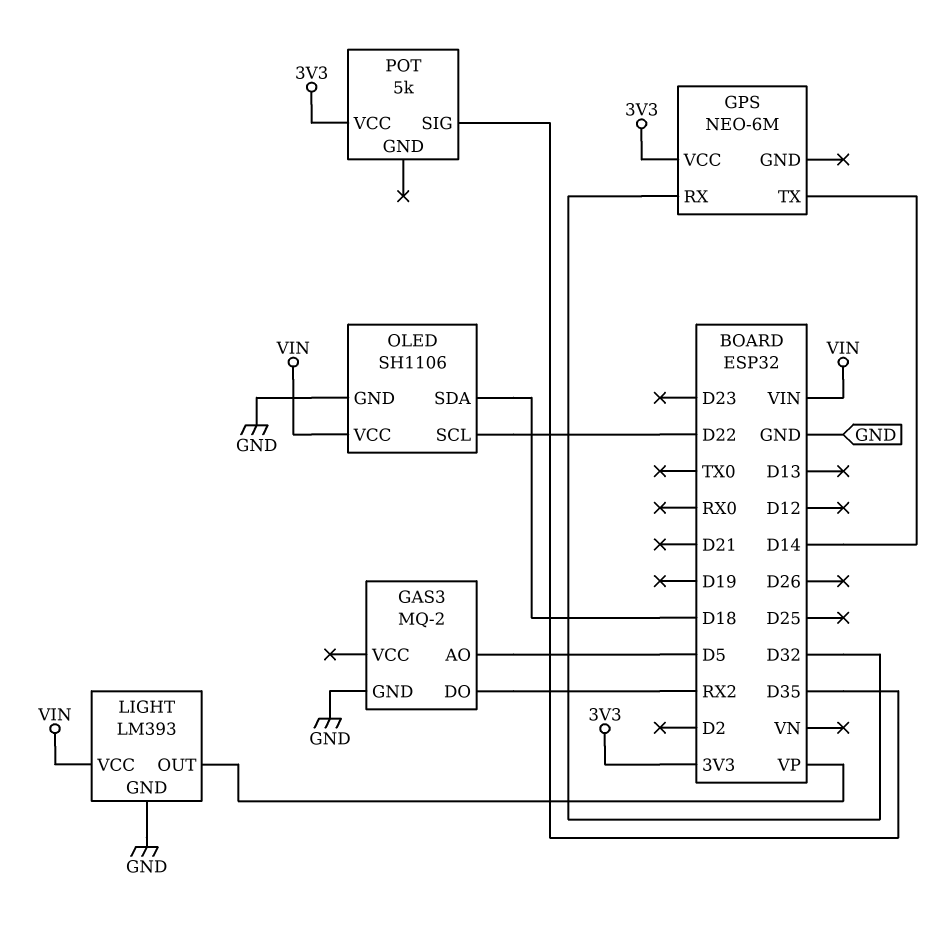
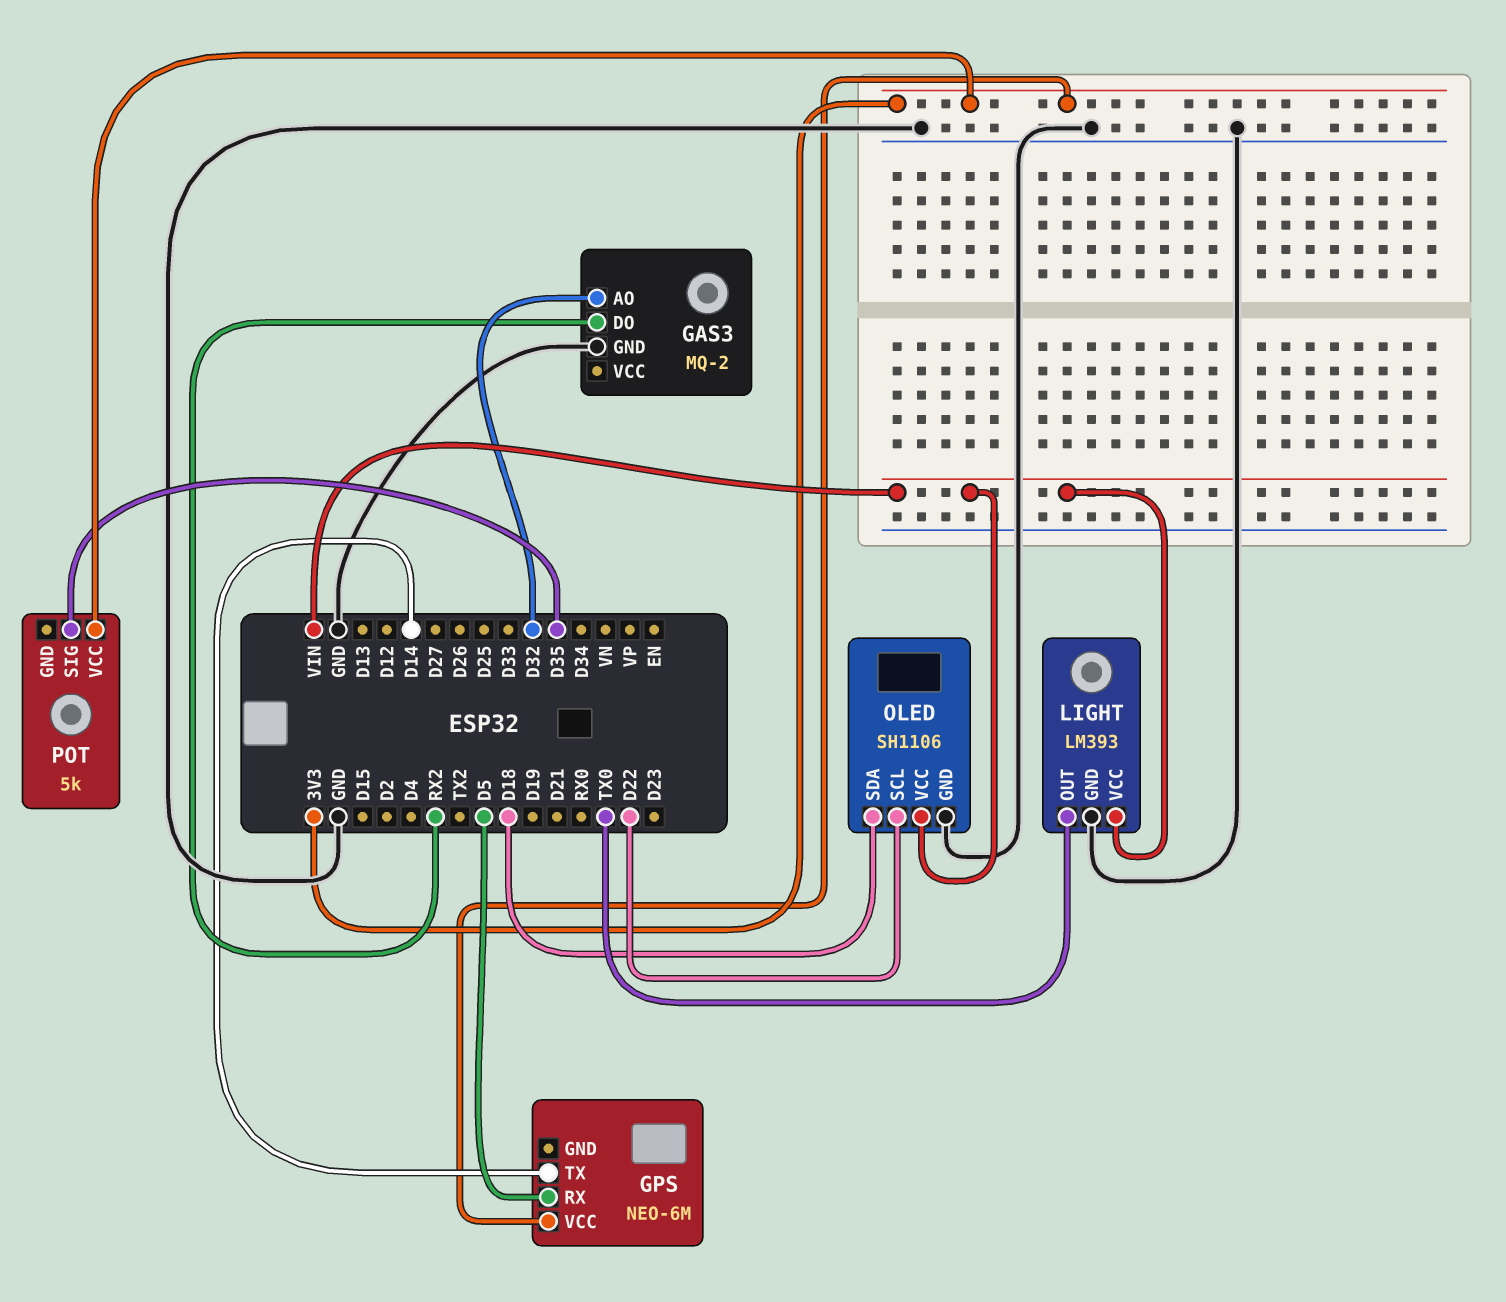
GAS3 pin AO: D5 -> D32
GPS pin RX: D32 -> D5
LIGHT pin OUT: VP -> TX0

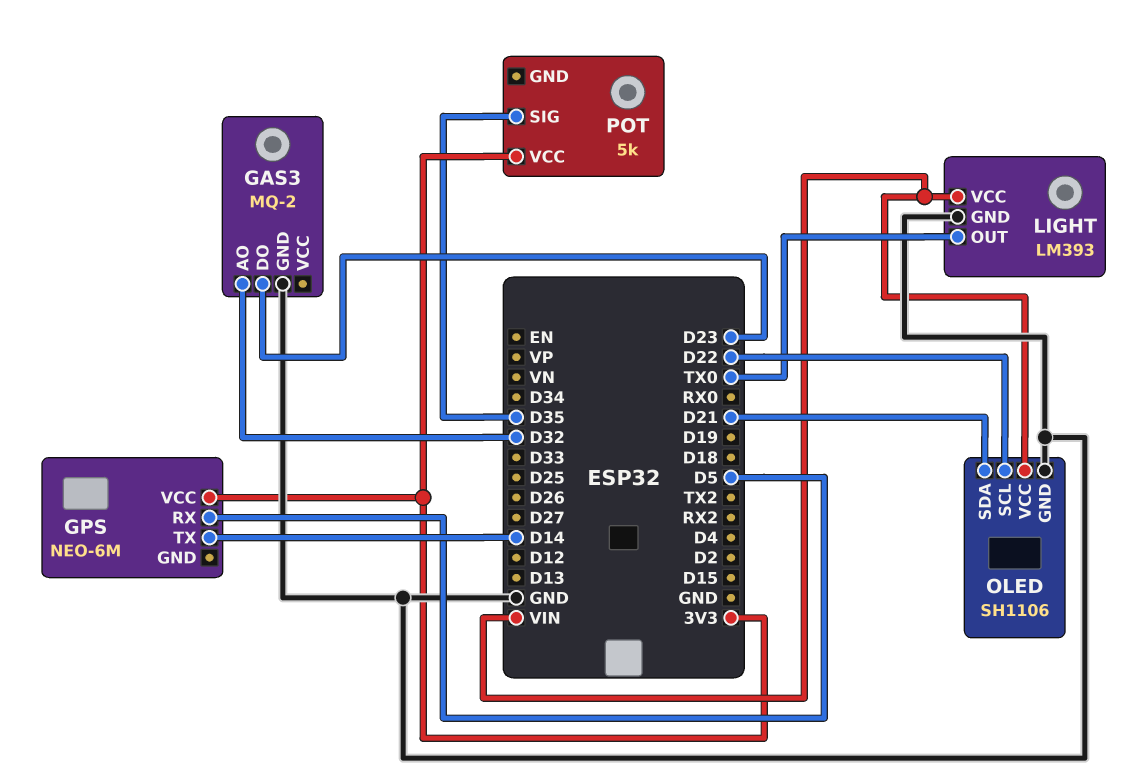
GAS3 pin DO: RX2 -> D23
OLED pin SDA: D18 -> D21

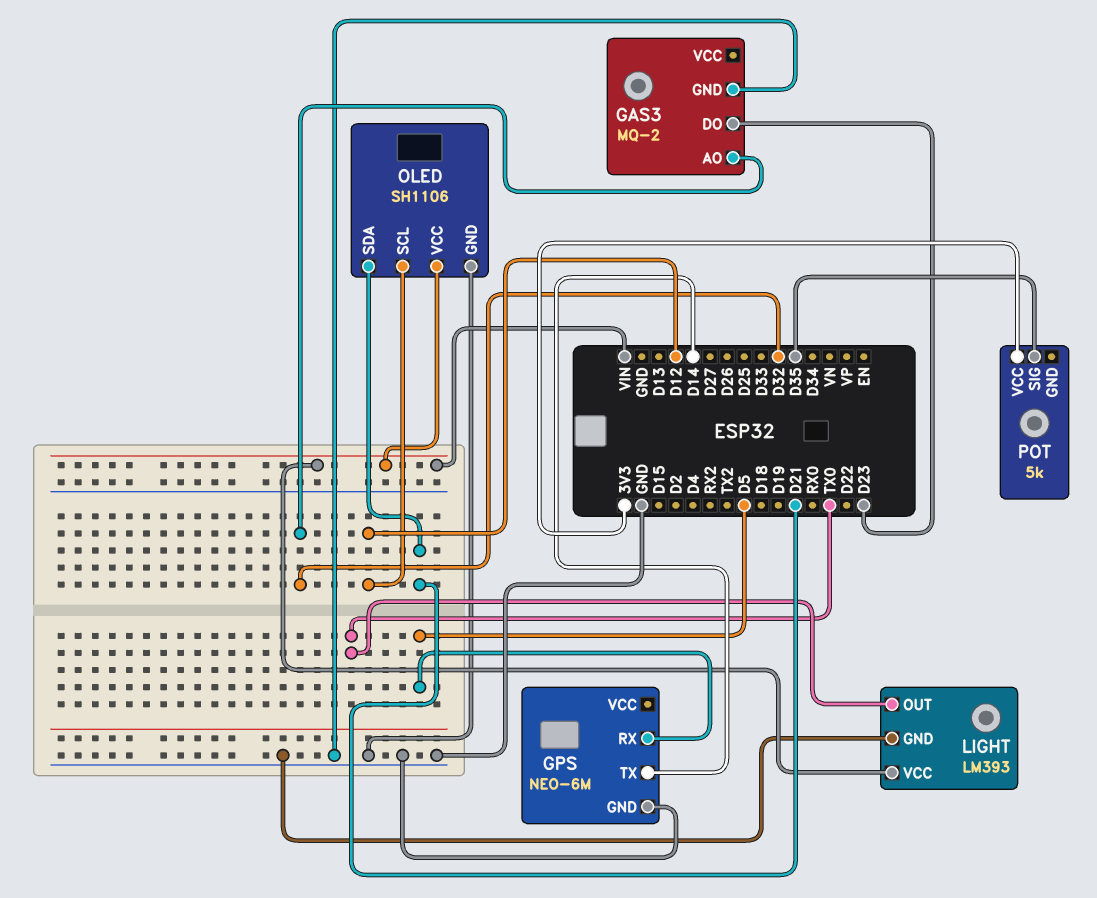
GPS pin GND: none -> GND
GPS pin VCC: 3V3 -> none
OLED pin SCL: D22 -> D12

